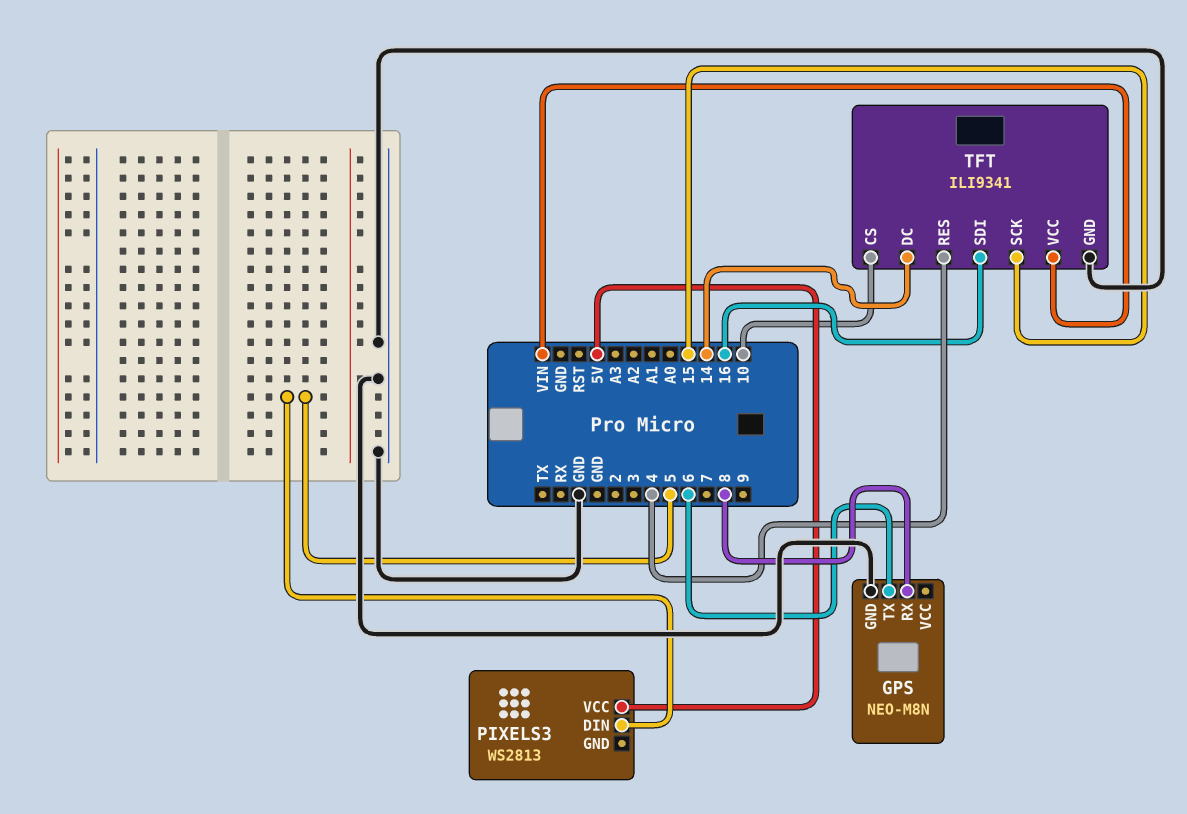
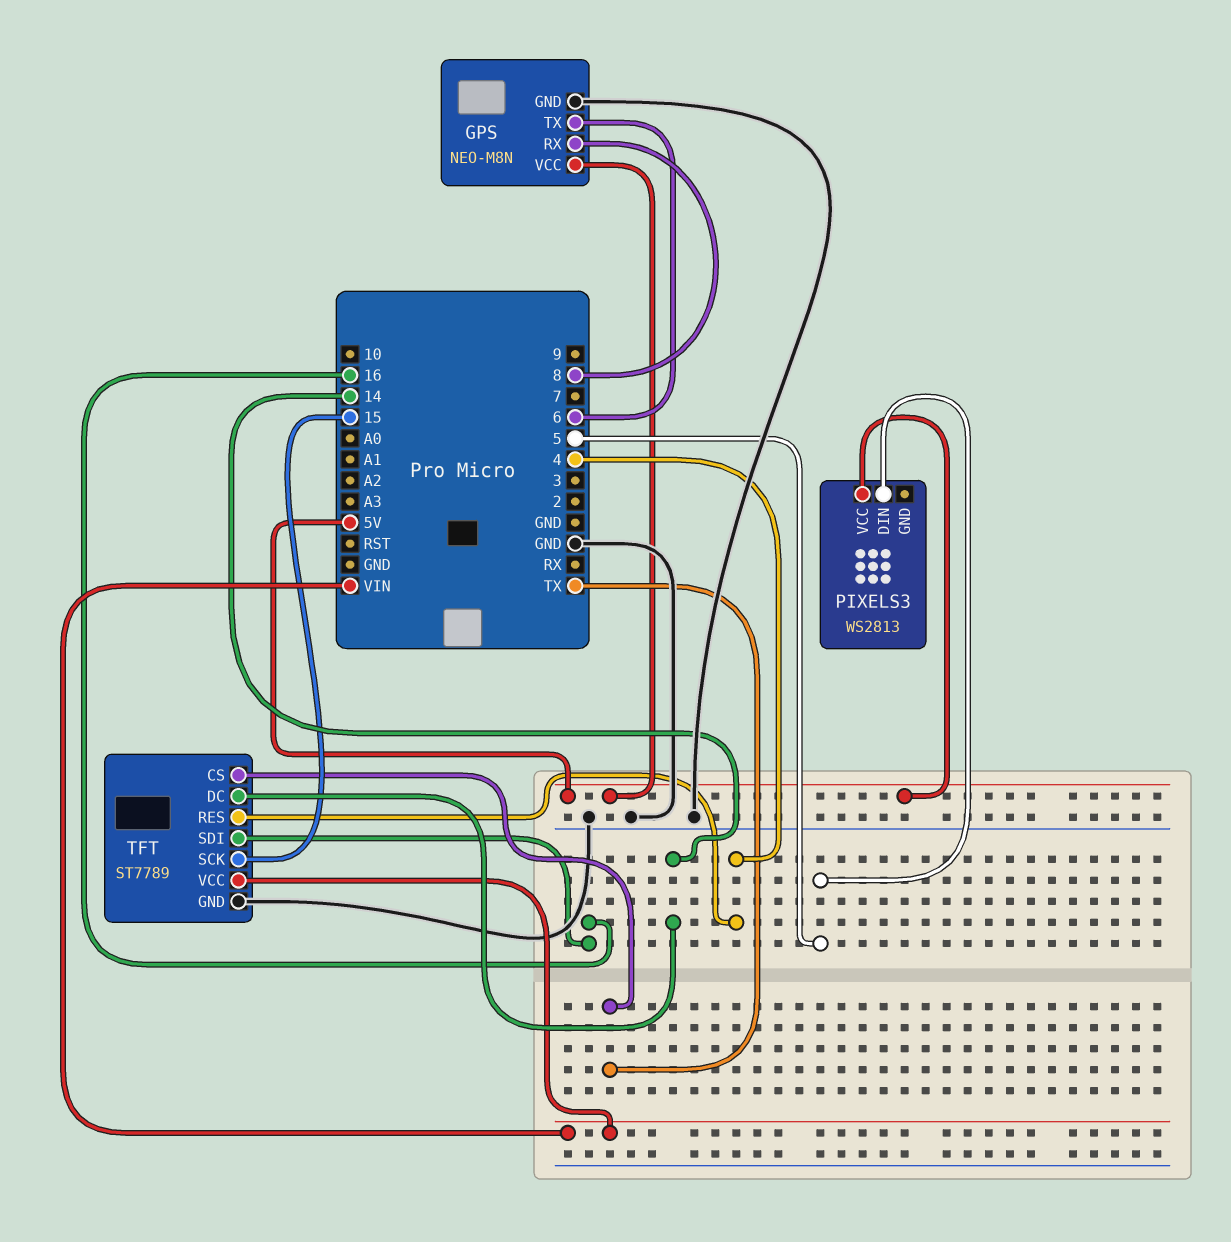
GPS pin VCC: none -> 5V
TFT: ILI9341 -> ST7789
TFT pin CS: 10 -> TX

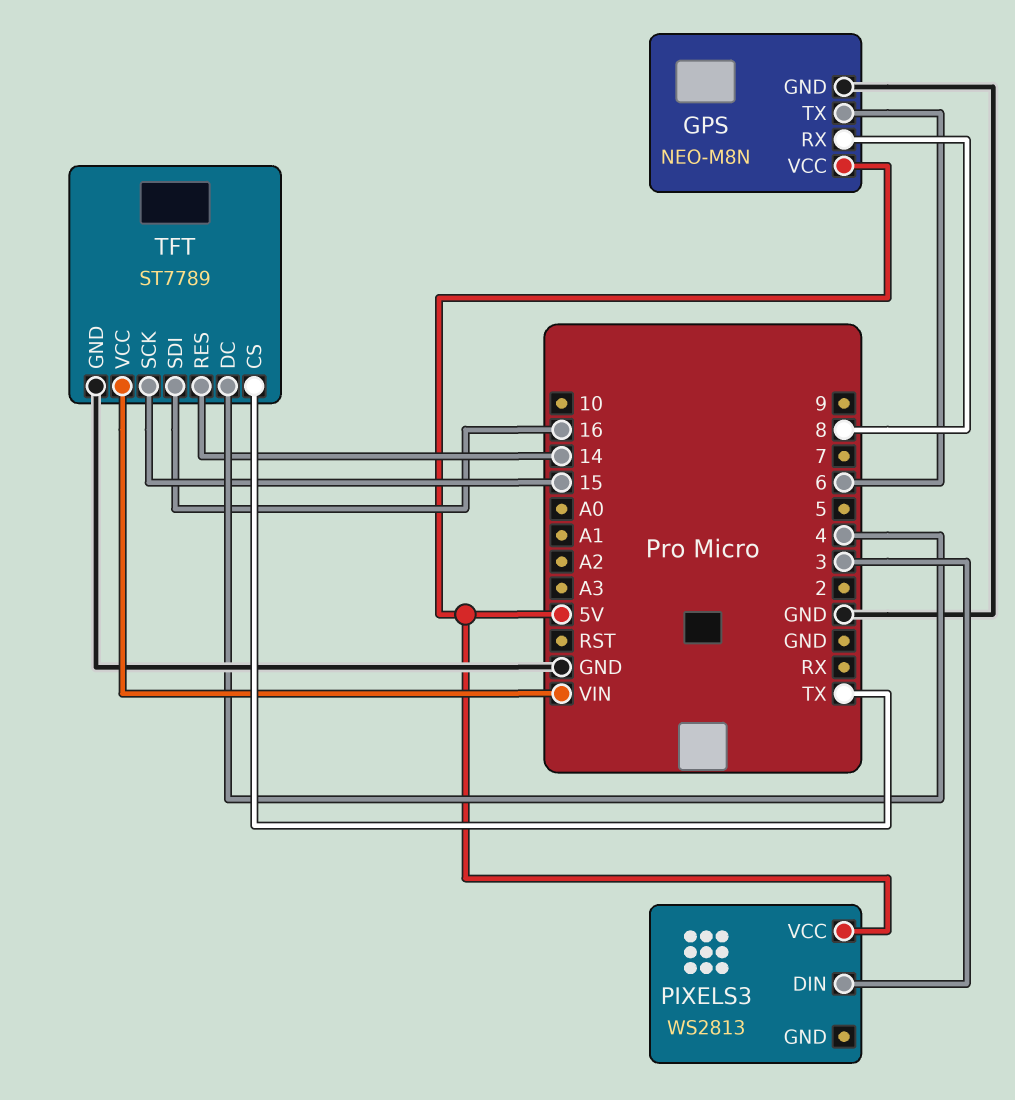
PIXELS3 pin DIN: 5 -> 3
TFT pin DC: 14 -> 4
TFT pin RES: 4 -> 14

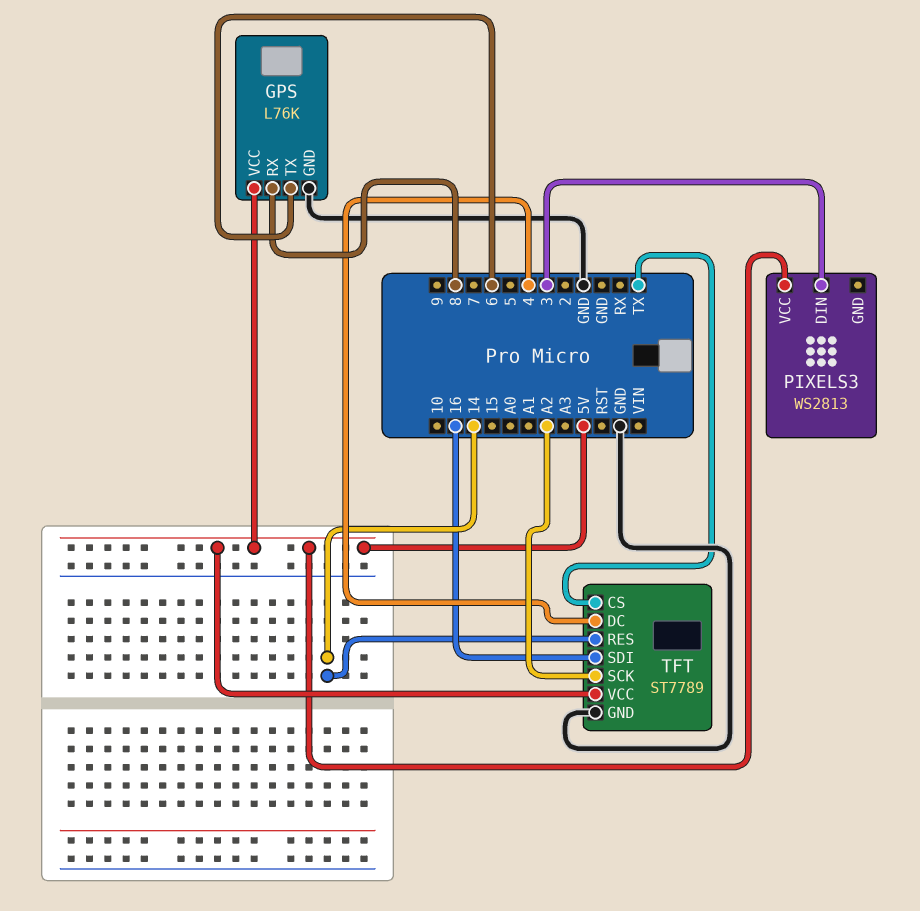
GPS: NEO-M8N -> L76K
TFT pin SCK: 15 -> A2
TFT pin VCC: VIN -> 5V

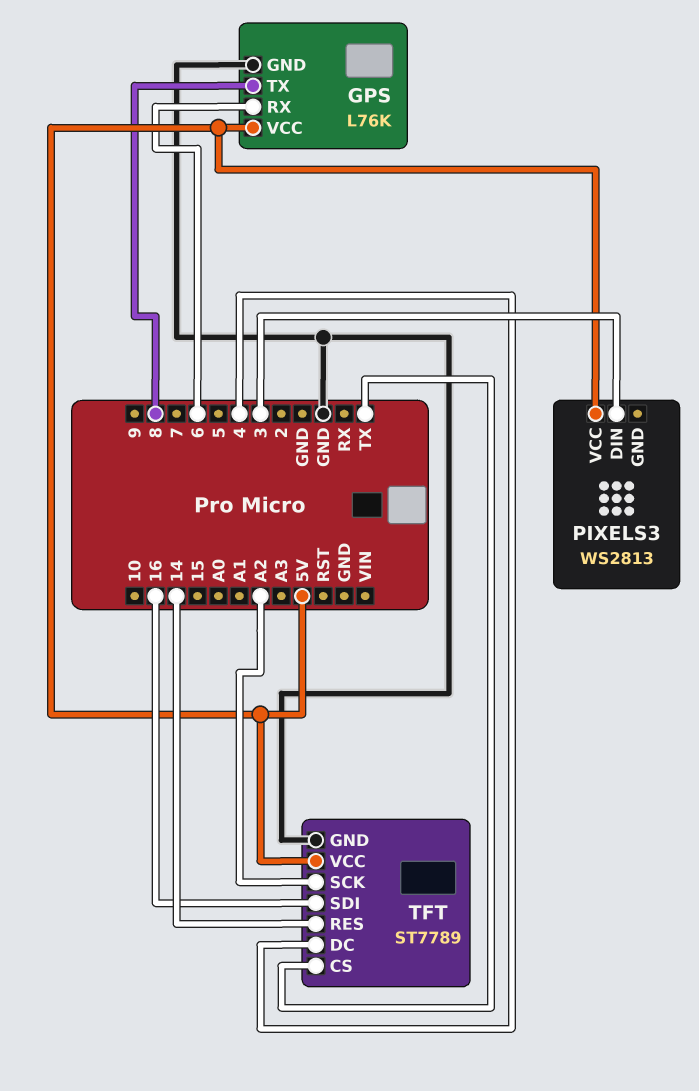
GPS pin RX: 8 -> 6
GPS pin TX: 6 -> 8

